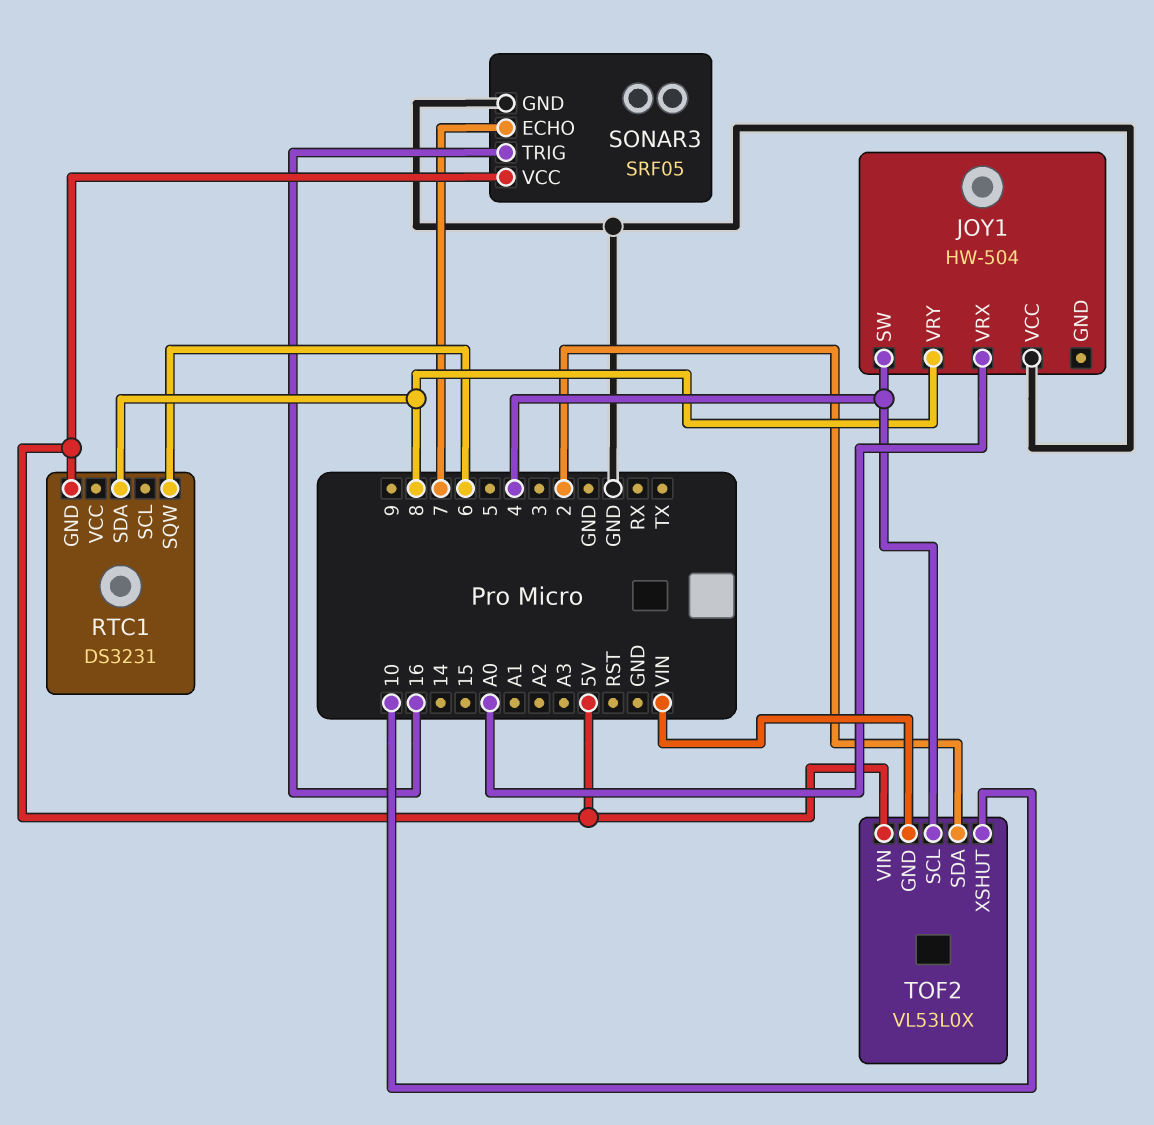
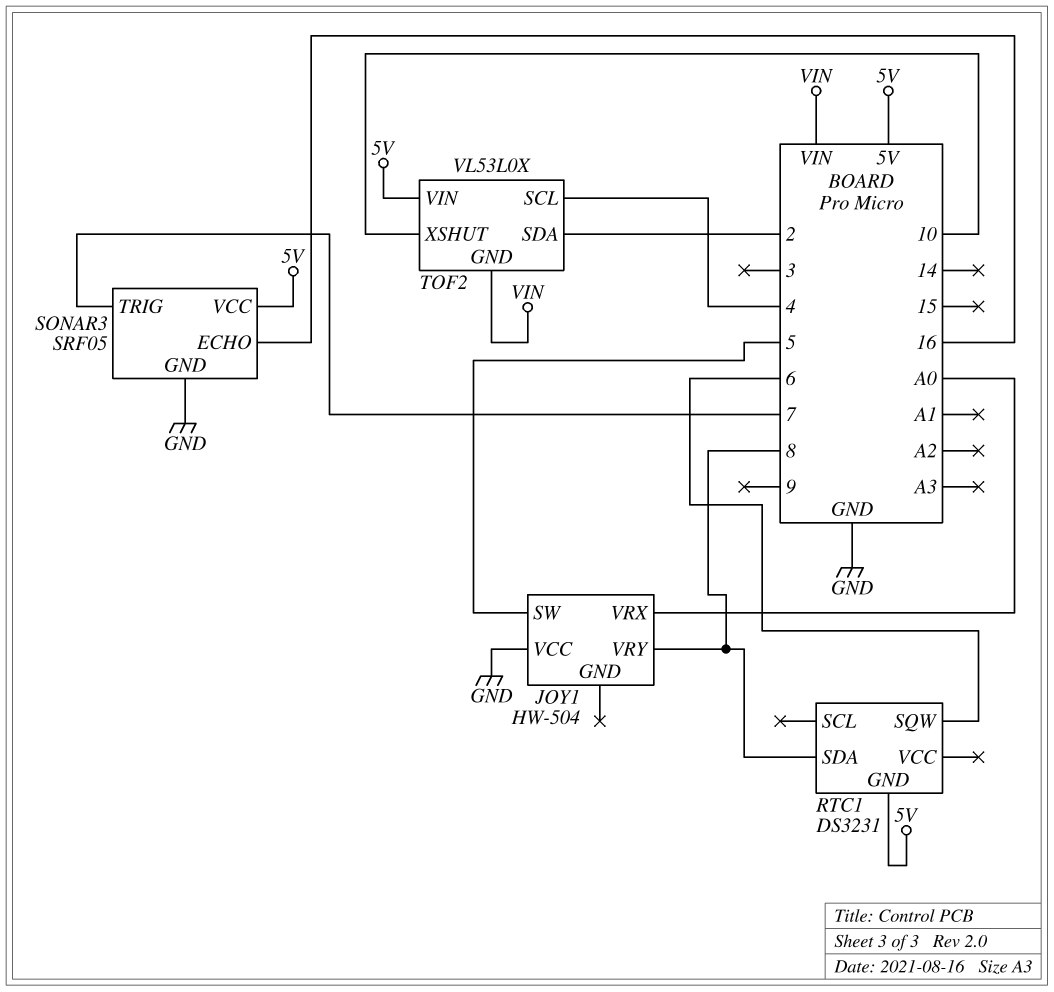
JOY1 pin SW: 4 -> 5
SONAR3 pin ECHO: 7 -> 16
SONAR3 pin TRIG: 16 -> 7

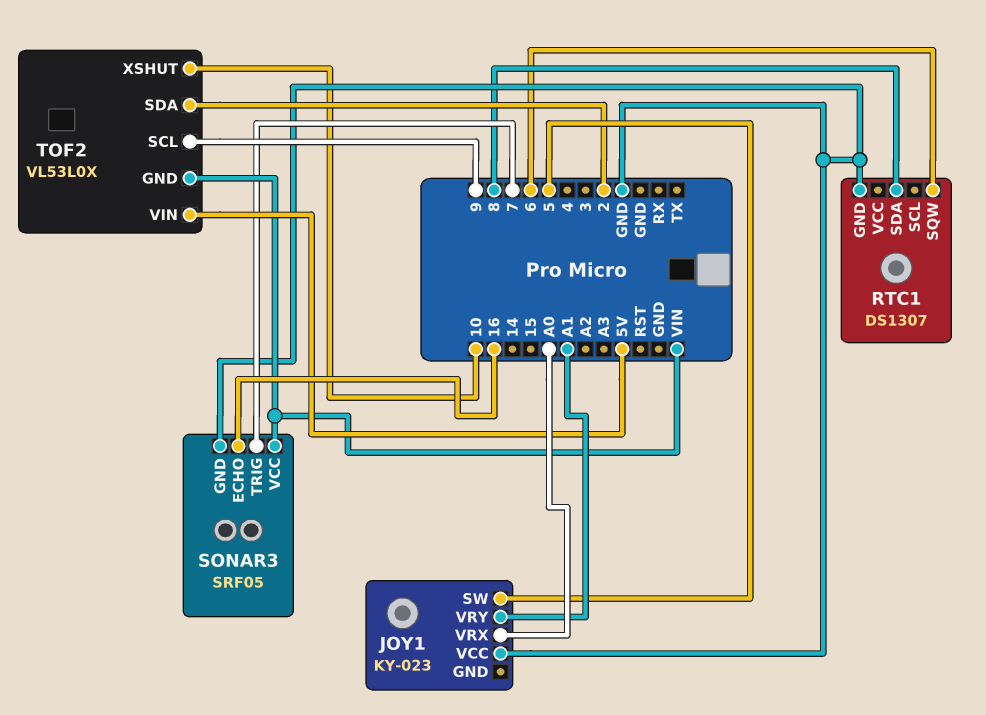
JOY1: HW-504 -> KY-023
JOY1 pin VRY: 8 -> A1
RTC1: DS3231 -> DS1307
RTC1 pin GND: 5V -> GND
SONAR3 pin VCC: 5V -> VIN
TOF2 pin SCL: 4 -> 9

